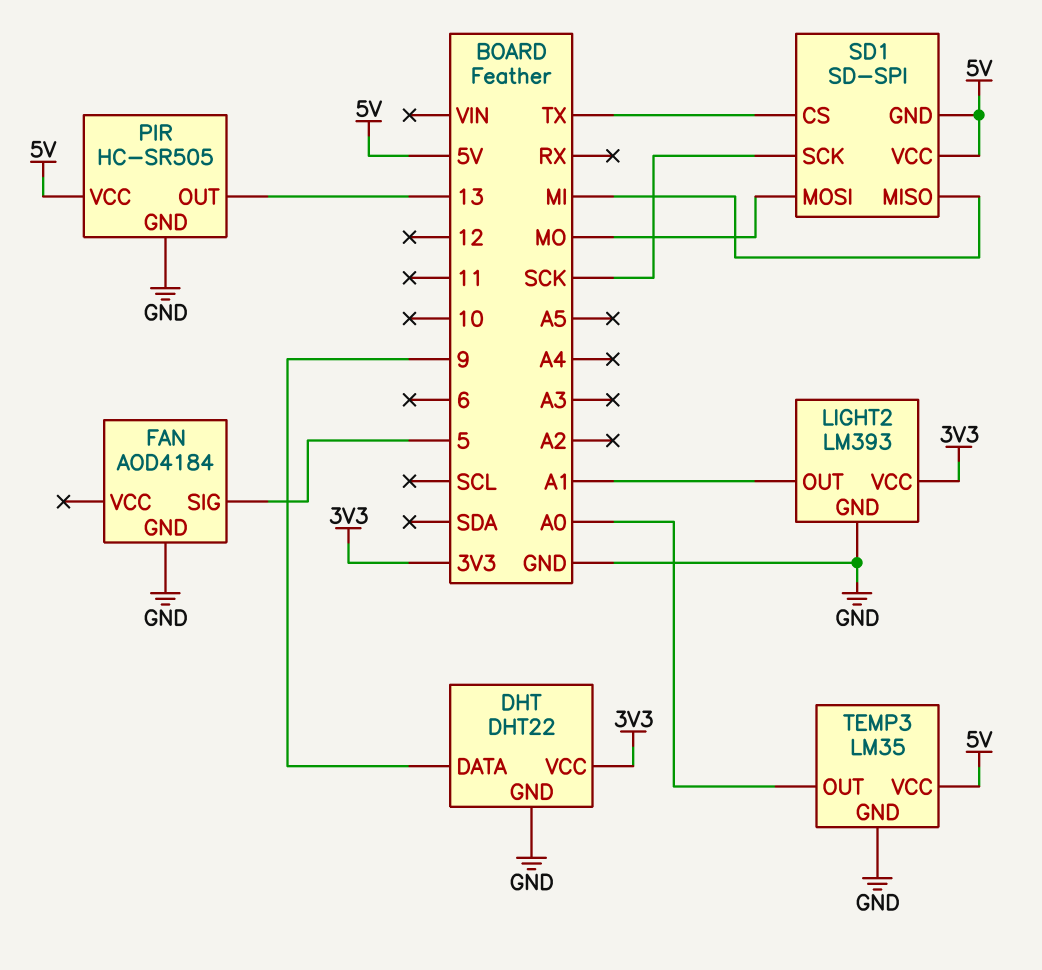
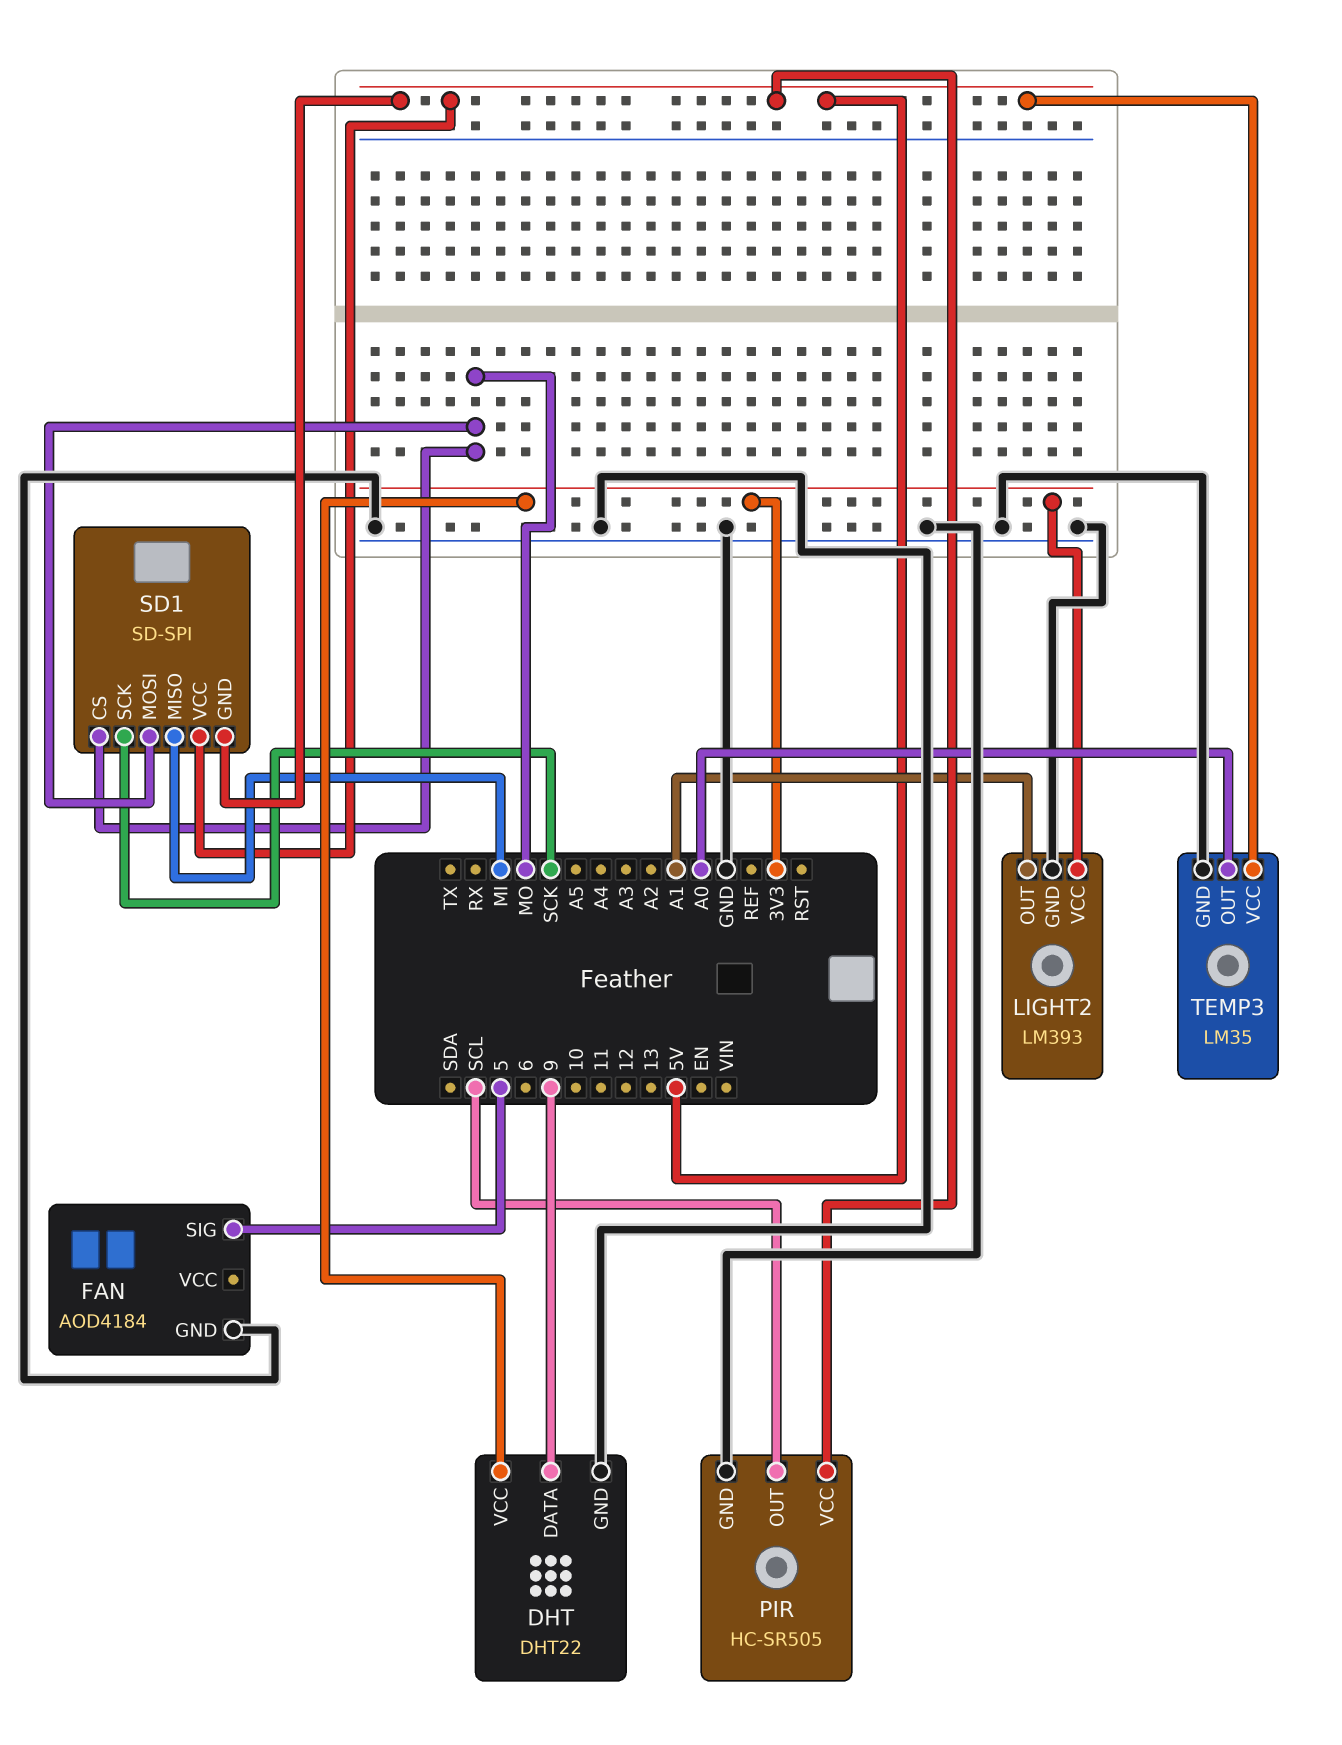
PIR pin OUT: 13 -> SCL
SD1 pin CS: TX -> MO

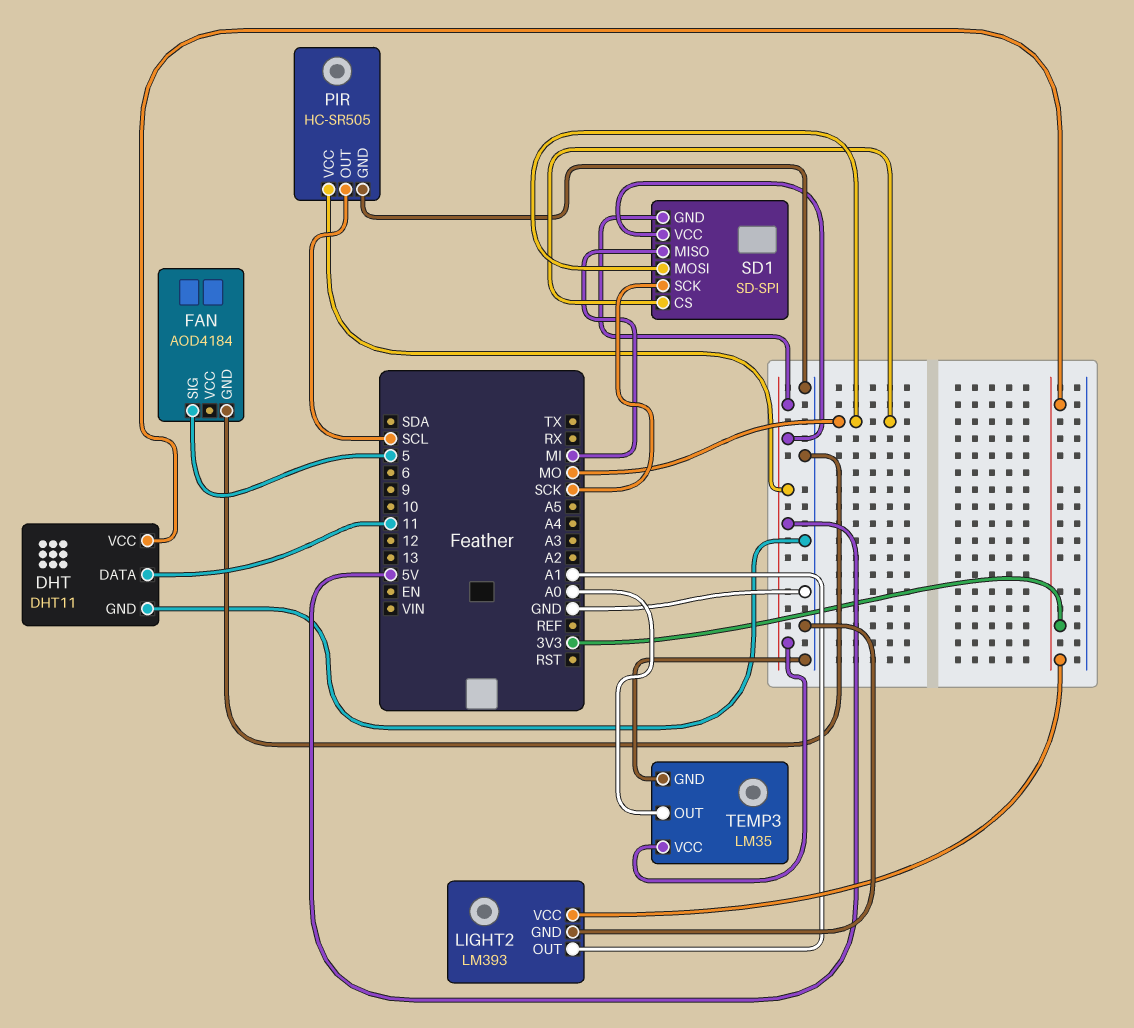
DHT: DHT22 -> DHT11
DHT pin DATA: 9 -> 11

